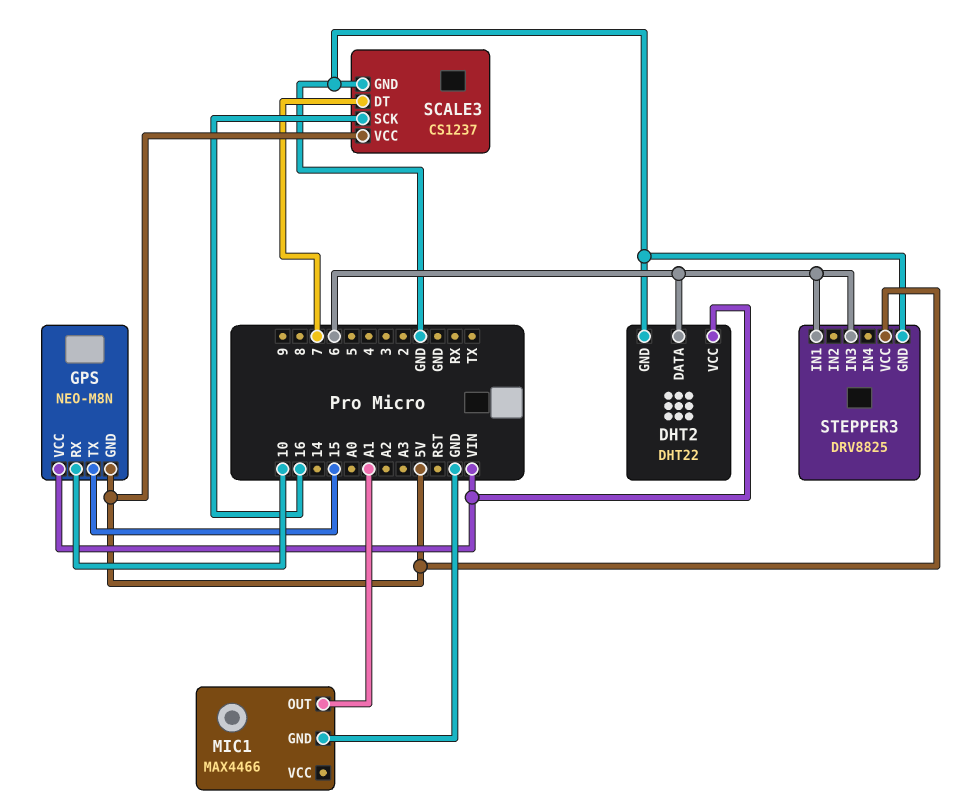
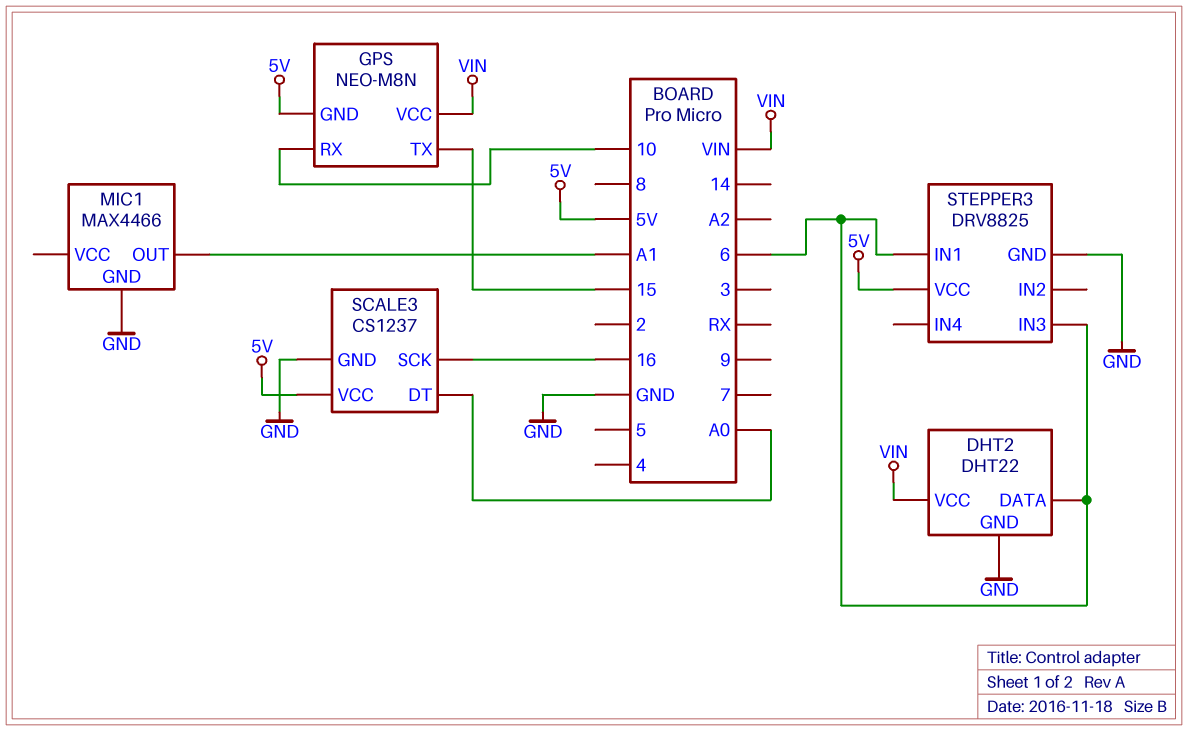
SCALE3 pin DT: 7 -> A0

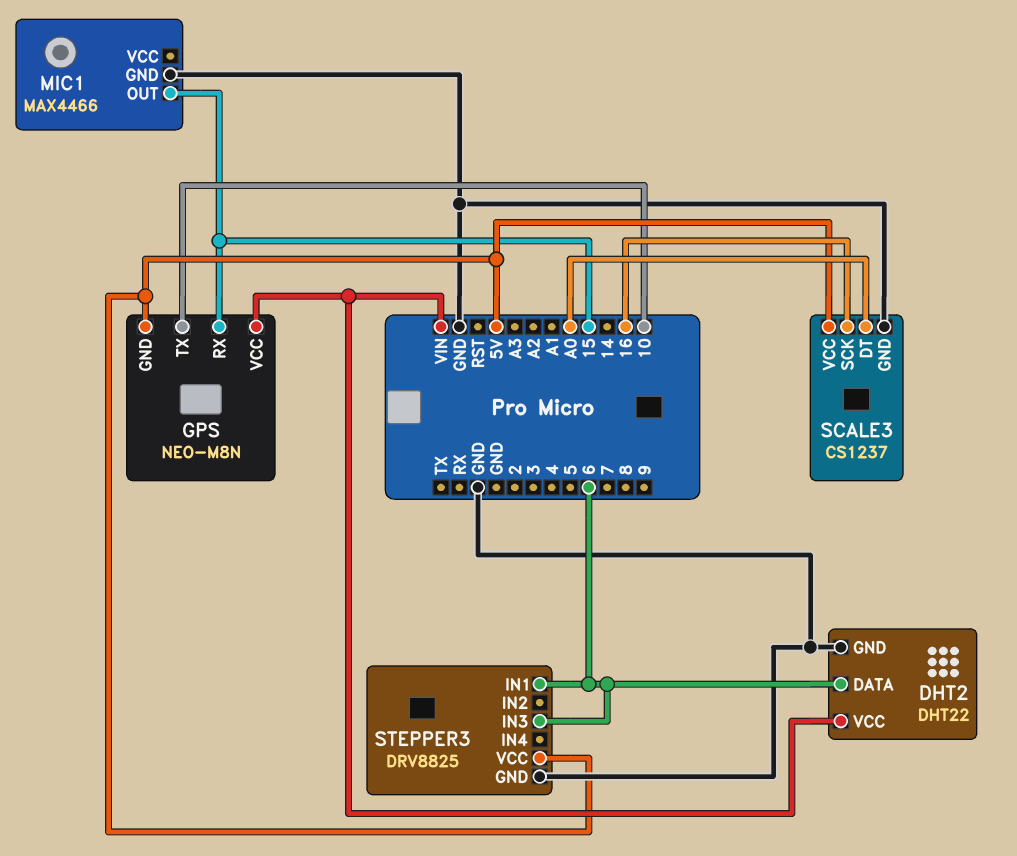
GPS pin RX: 10 -> 15
GPS pin TX: 15 -> 10
MIC1 pin OUT: A1 -> 15

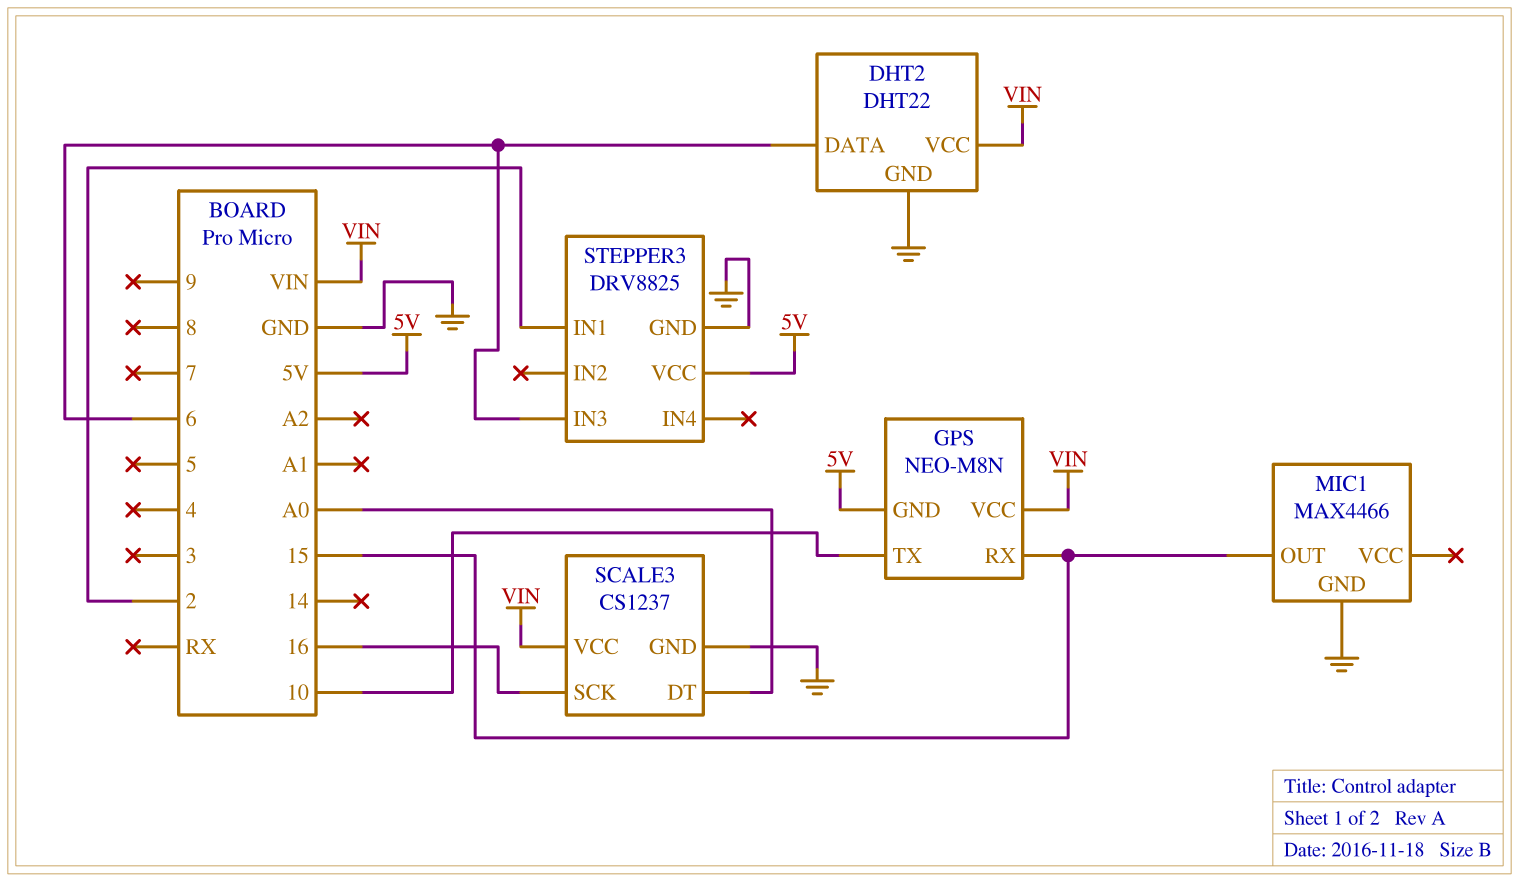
SCALE3 pin VCC: 5V -> VIN
STEPPER3 pin IN1: 6 -> 2

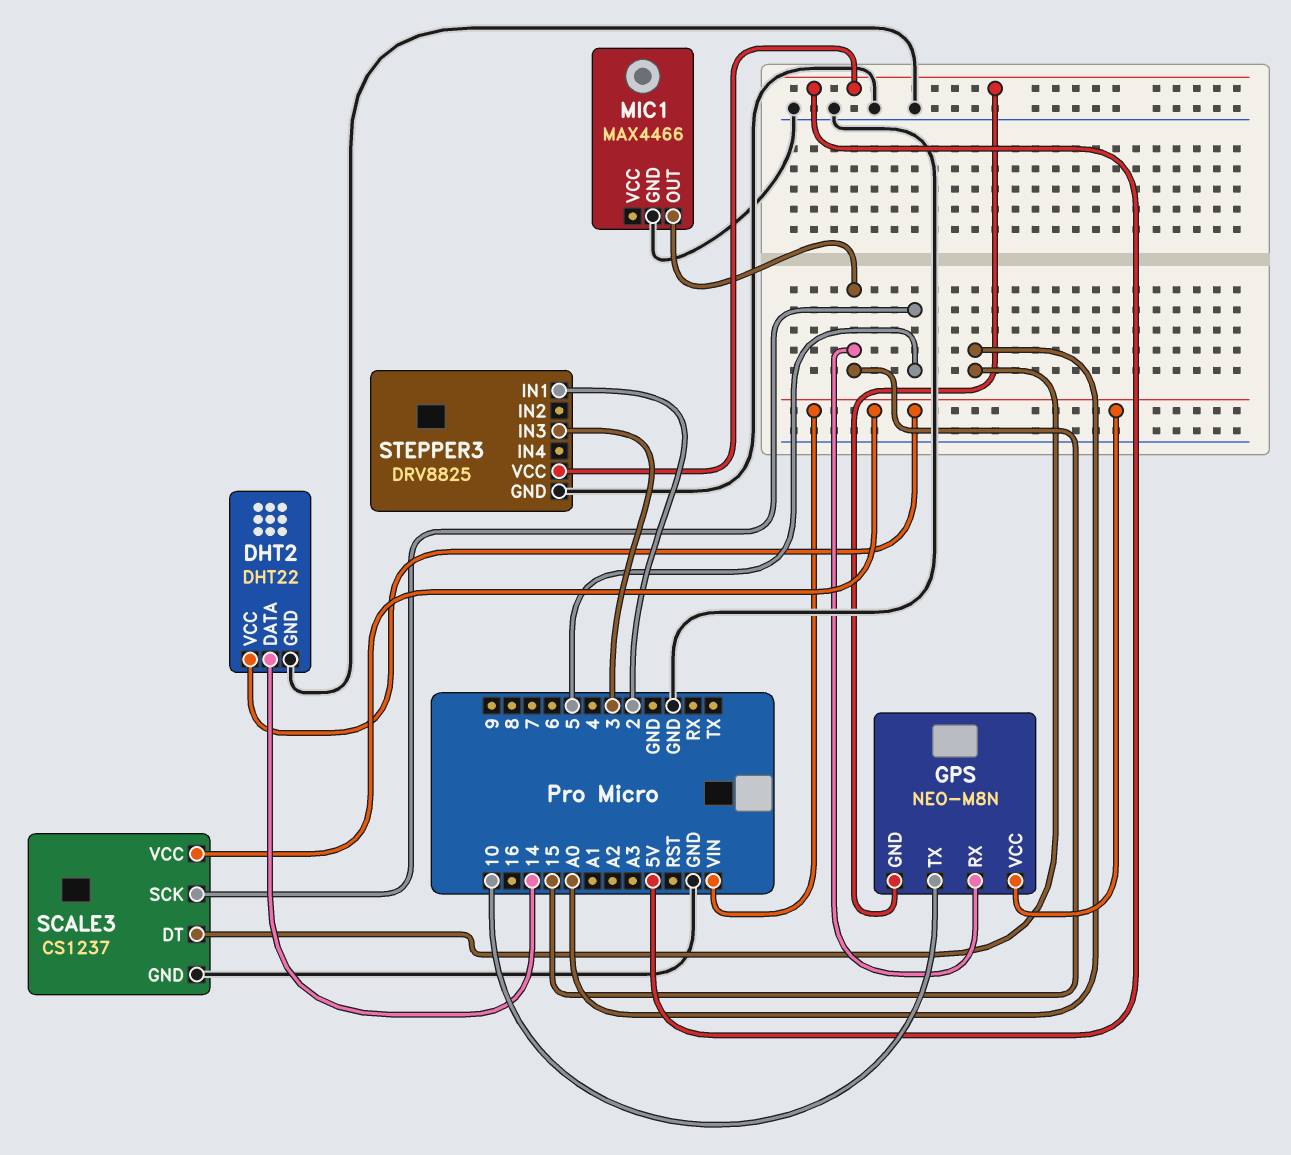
DHT2 pin DATA: 6 -> 14
SCALE3 pin SCK: 16 -> 5
STEPPER3 pin IN3: 6 -> 3

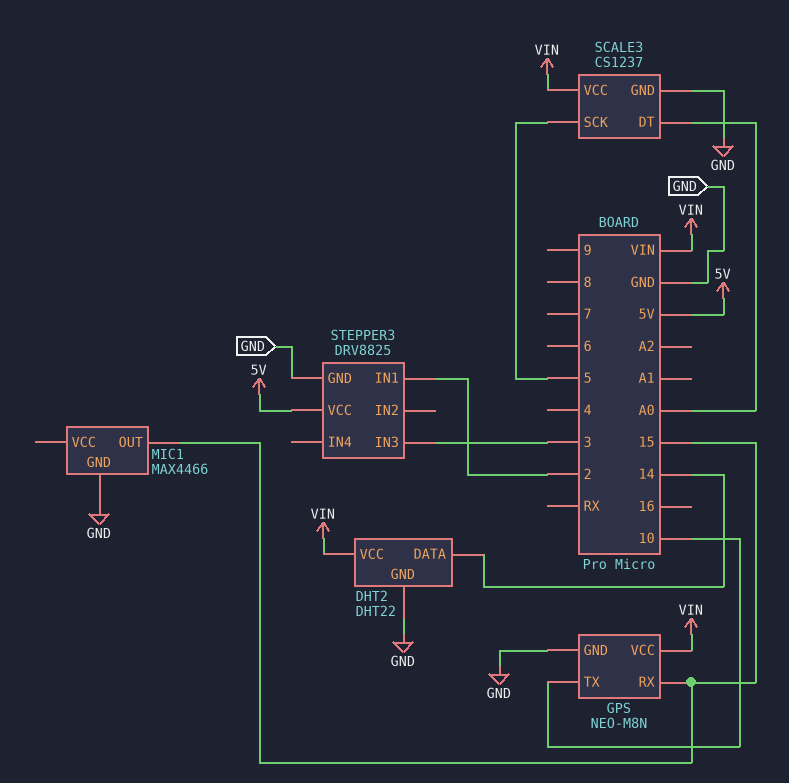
GPS pin GND: 5V -> GND

